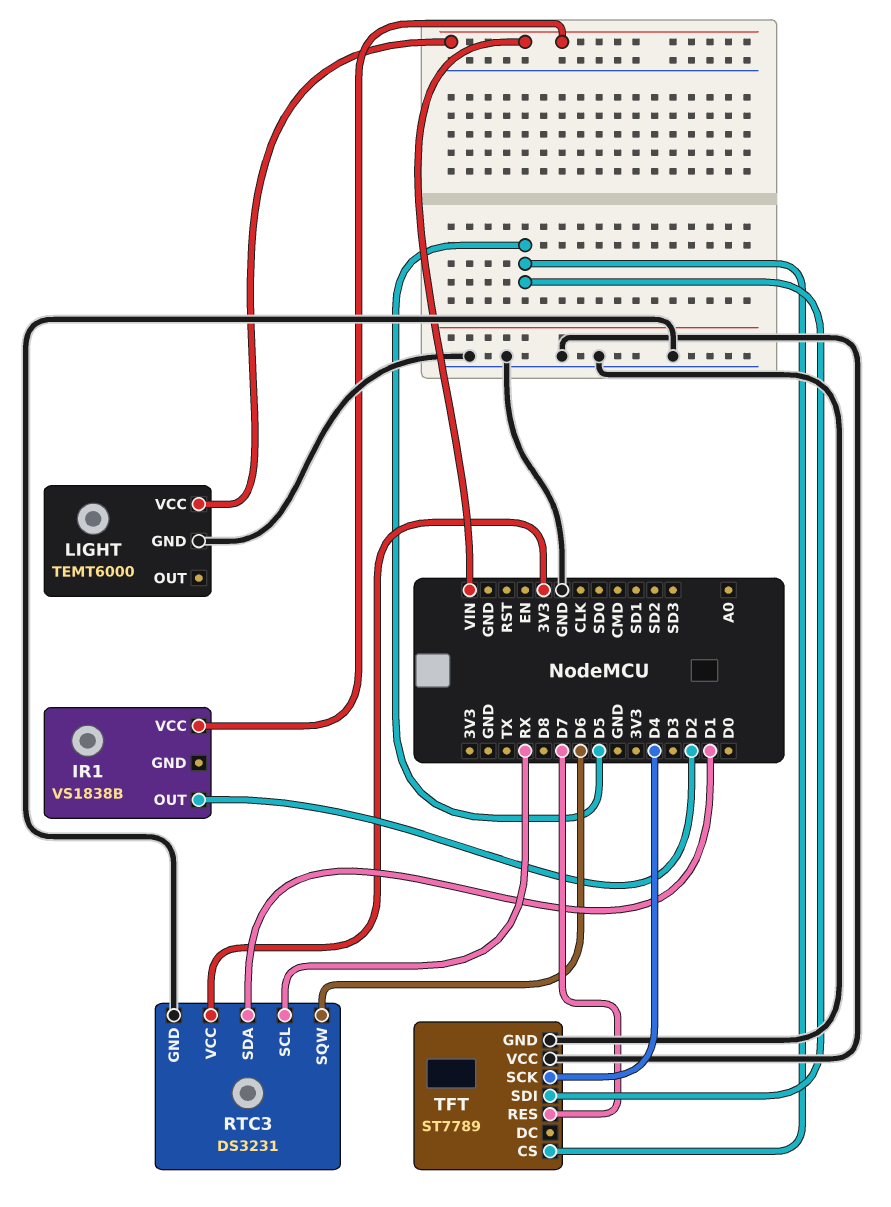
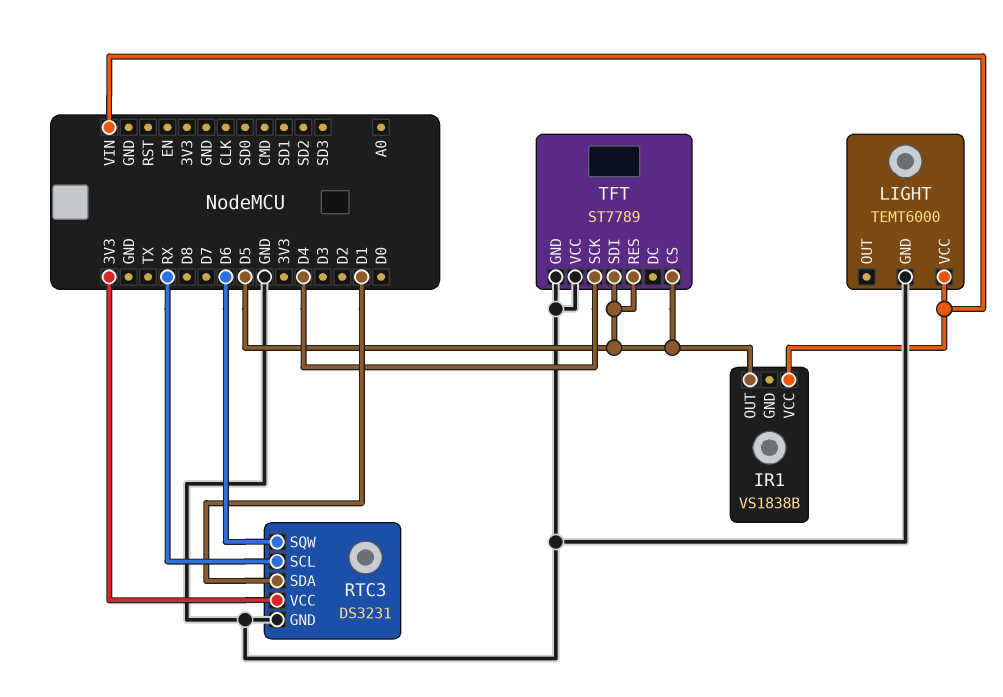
IR1 pin OUT: D2 -> D5
TFT pin RES: D7 -> D5

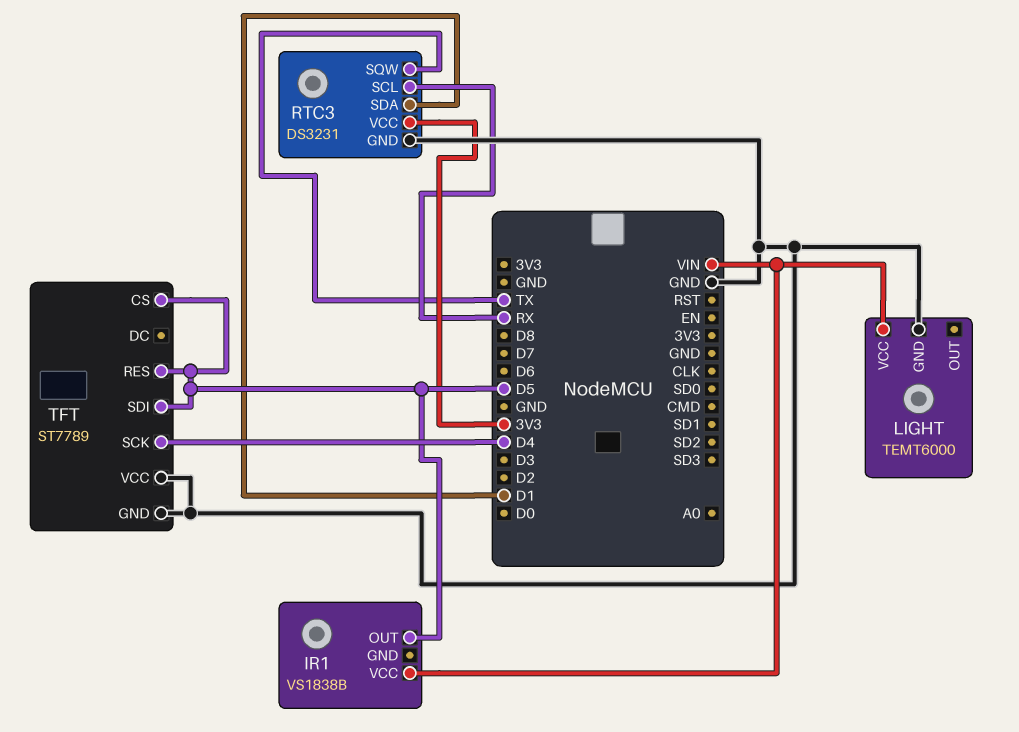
RTC3 pin SQW: D6 -> TX

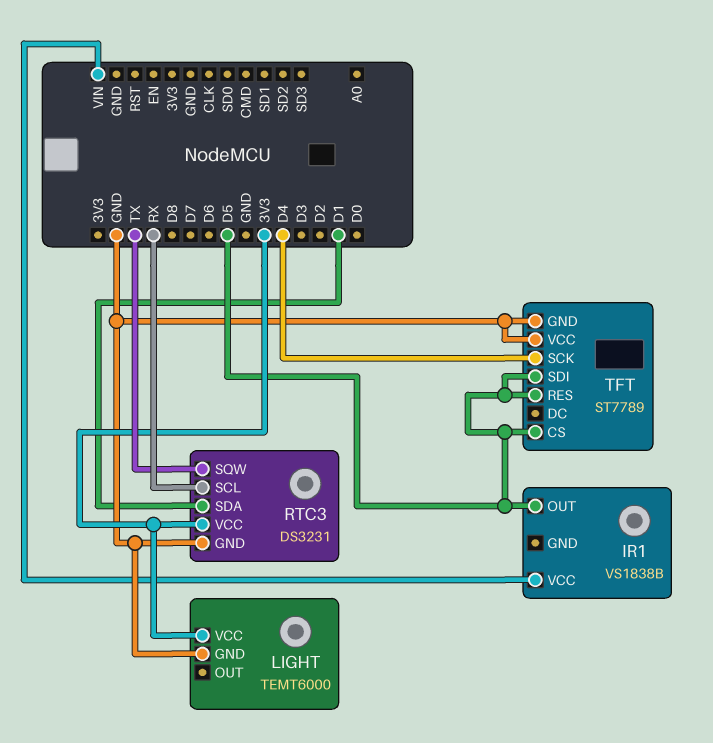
LIGHT pin VCC: VIN -> 3V3

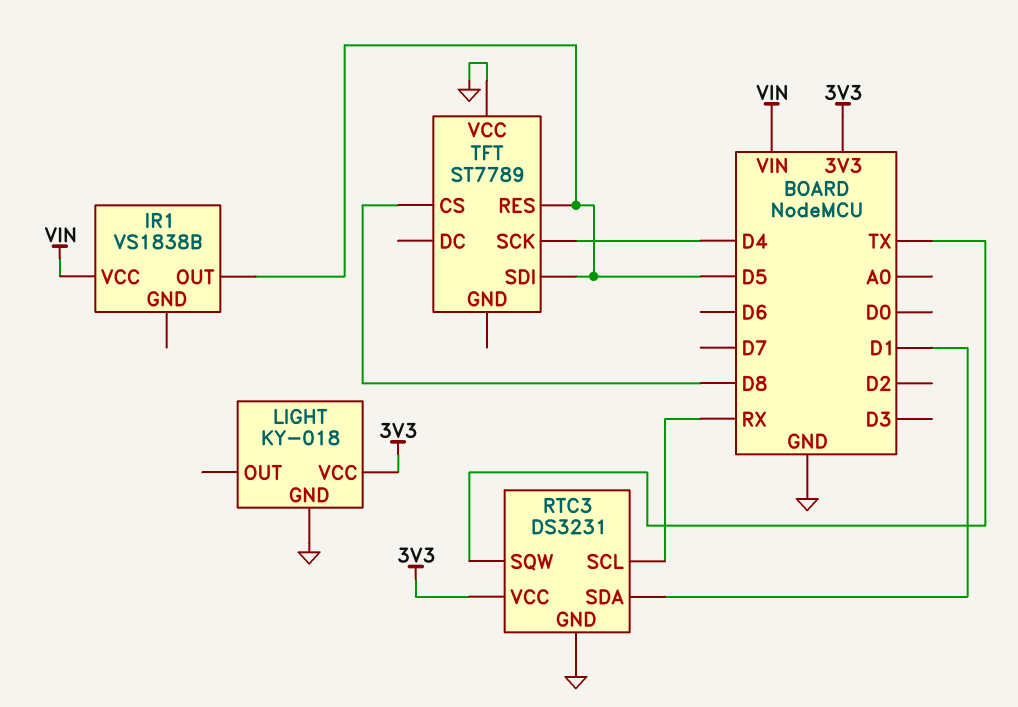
LIGHT: TEMT6000 -> KY-018
TFT pin CS: D5 -> D8
TFT pin GND: GND -> none

